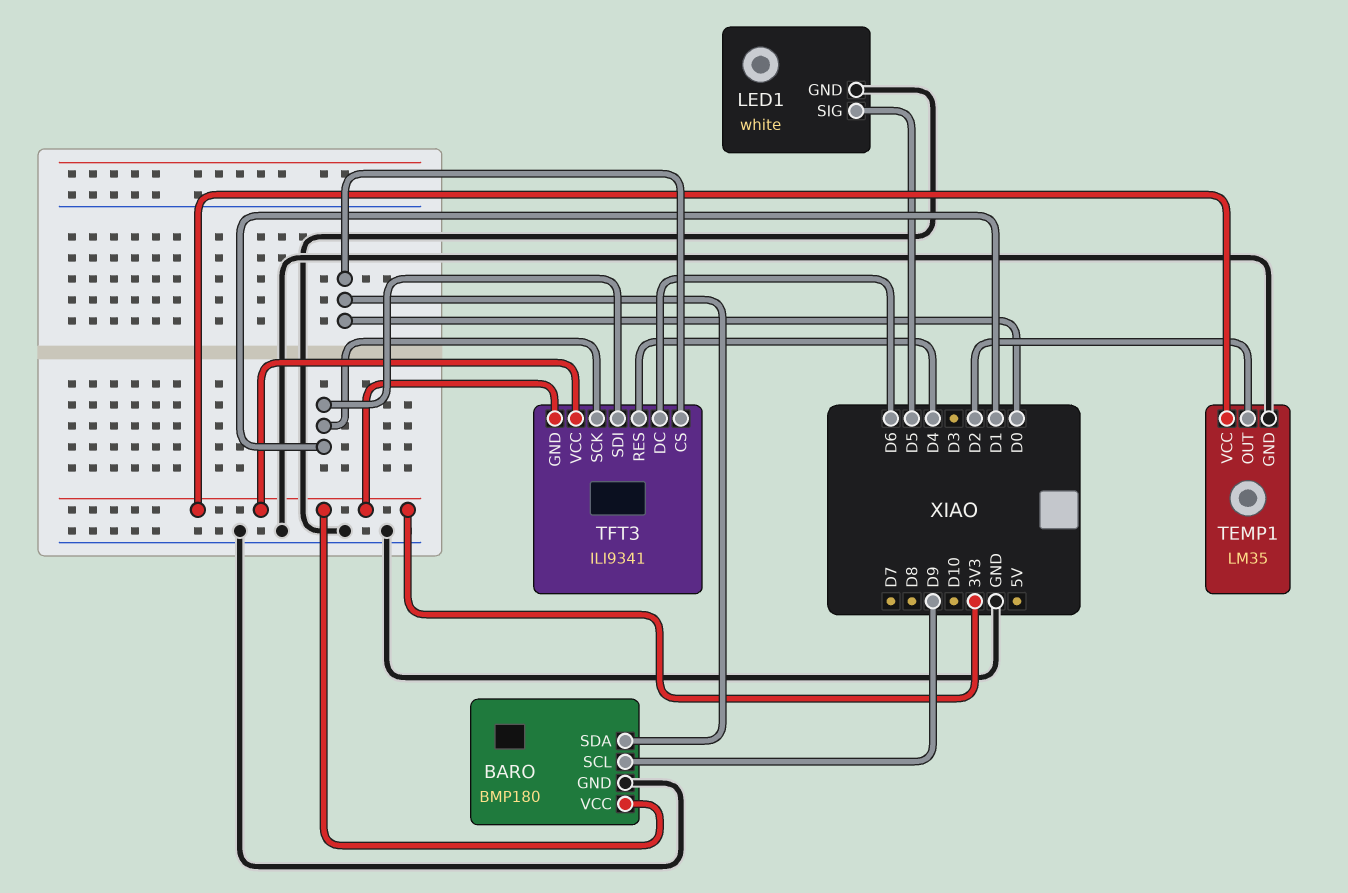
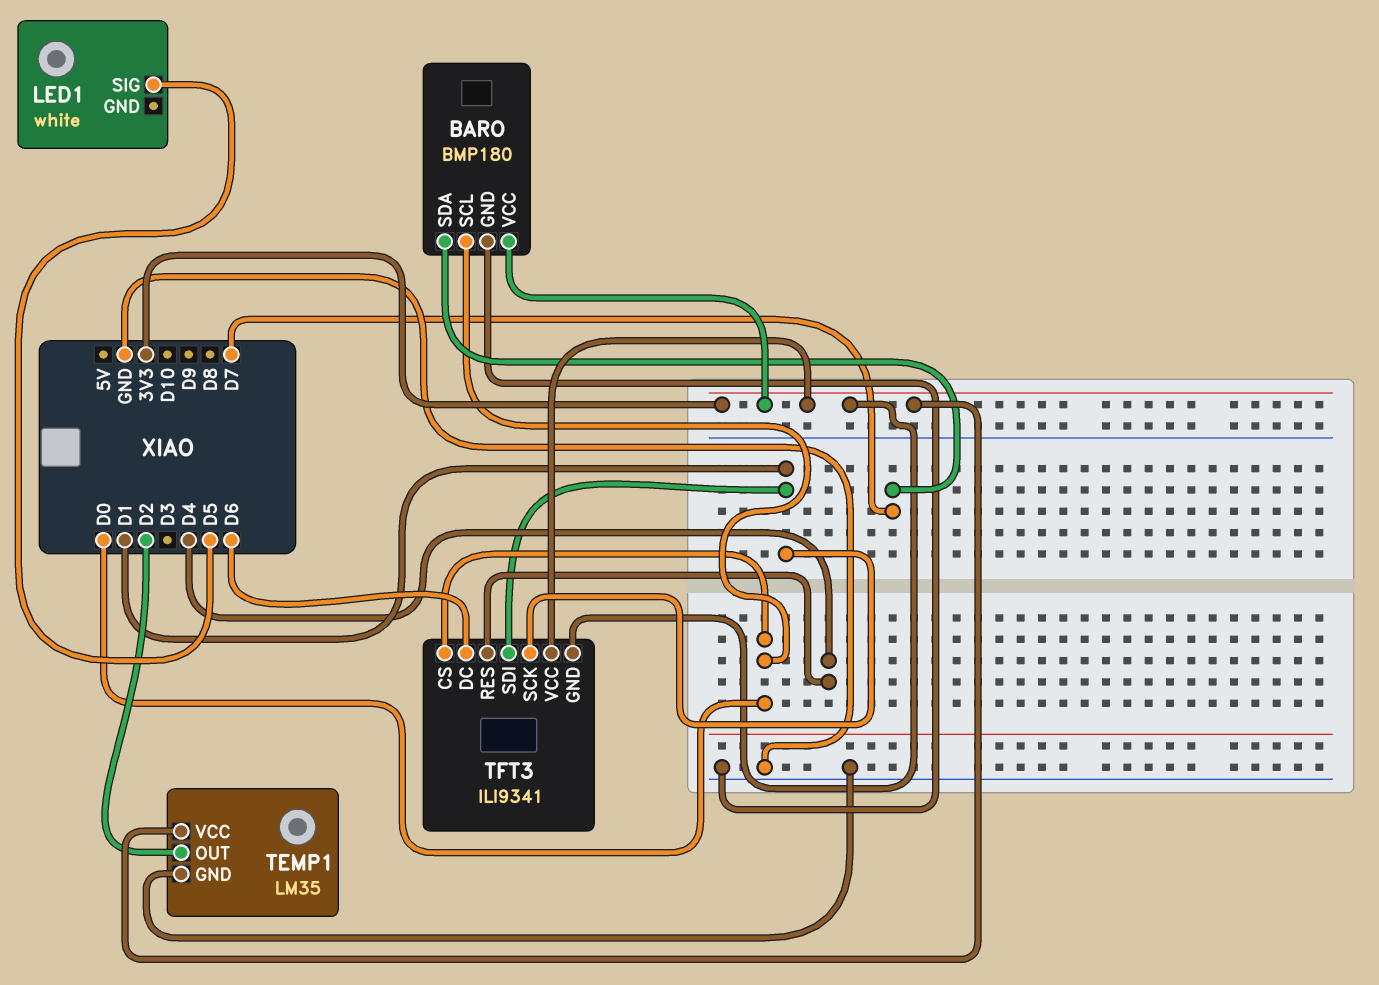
BARO pin SCL: D9 -> D0
BARO pin SDA: D0 -> D7
LED1 pin GND: GND -> none

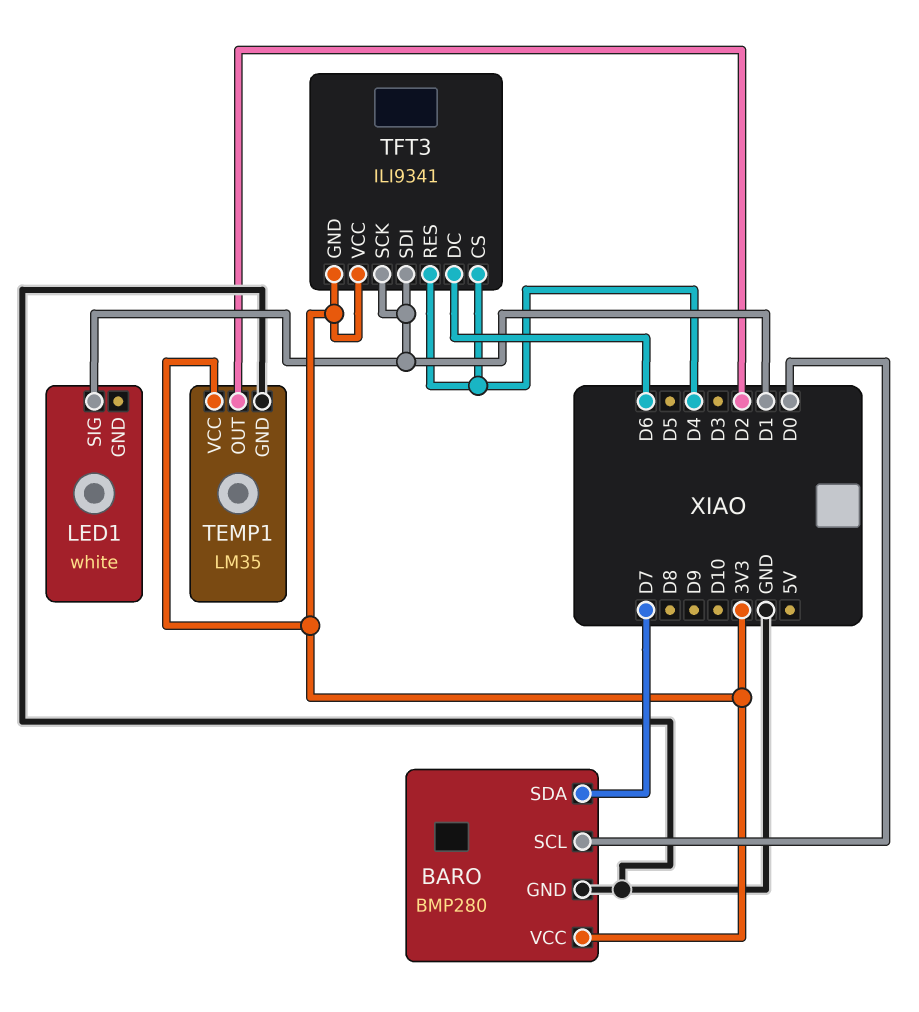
BARO: BMP180 -> BMP280
LED1 pin SIG: D5 -> D1
TFT3 pin CS: D0 -> D4

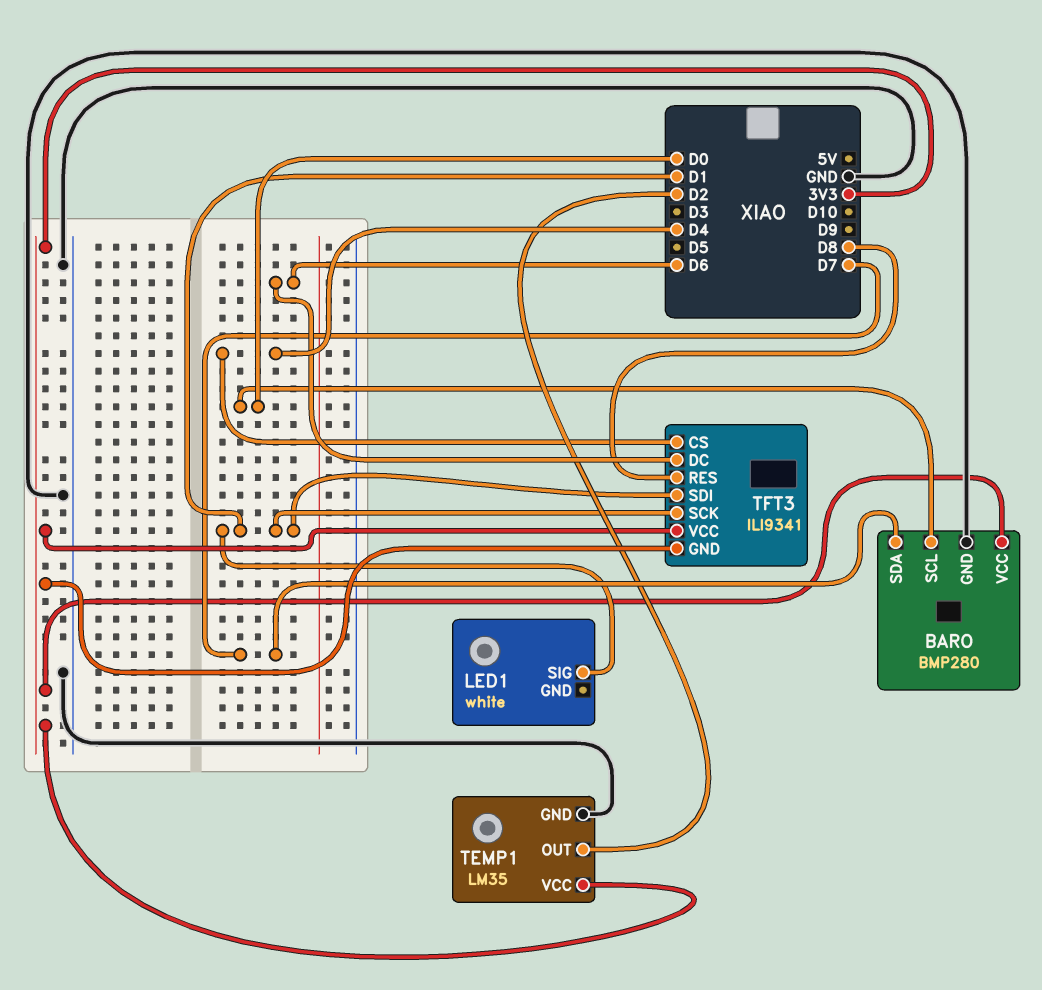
TFT3 pin RES: D4 -> D8

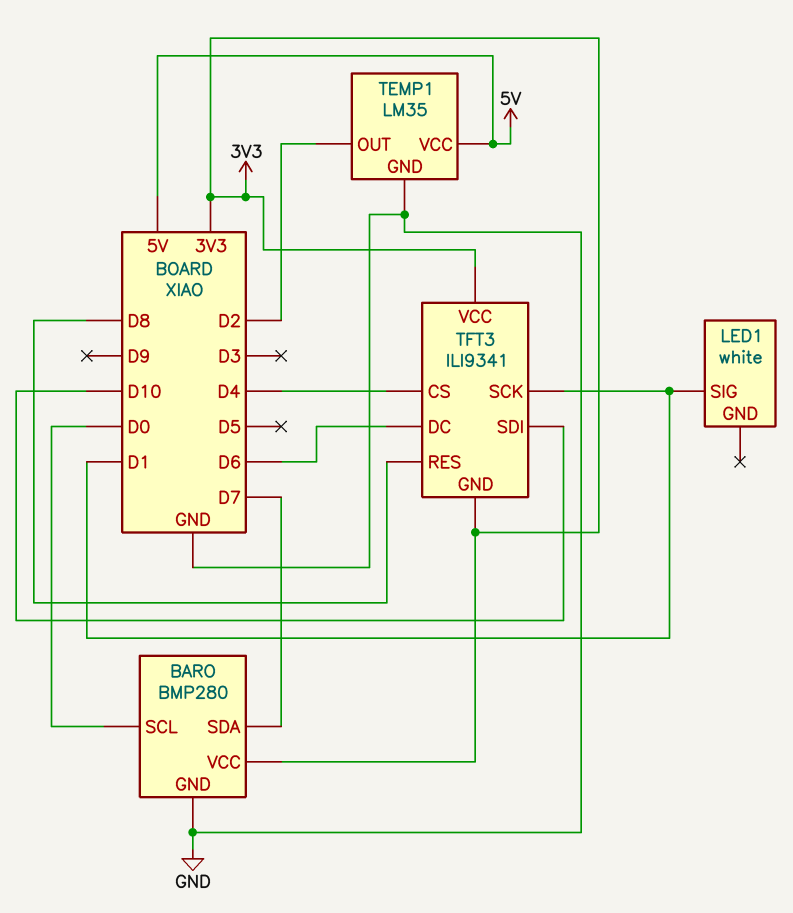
TEMP1 pin VCC: 3V3 -> 5V
TFT3 pin SDI: D1 -> D10

